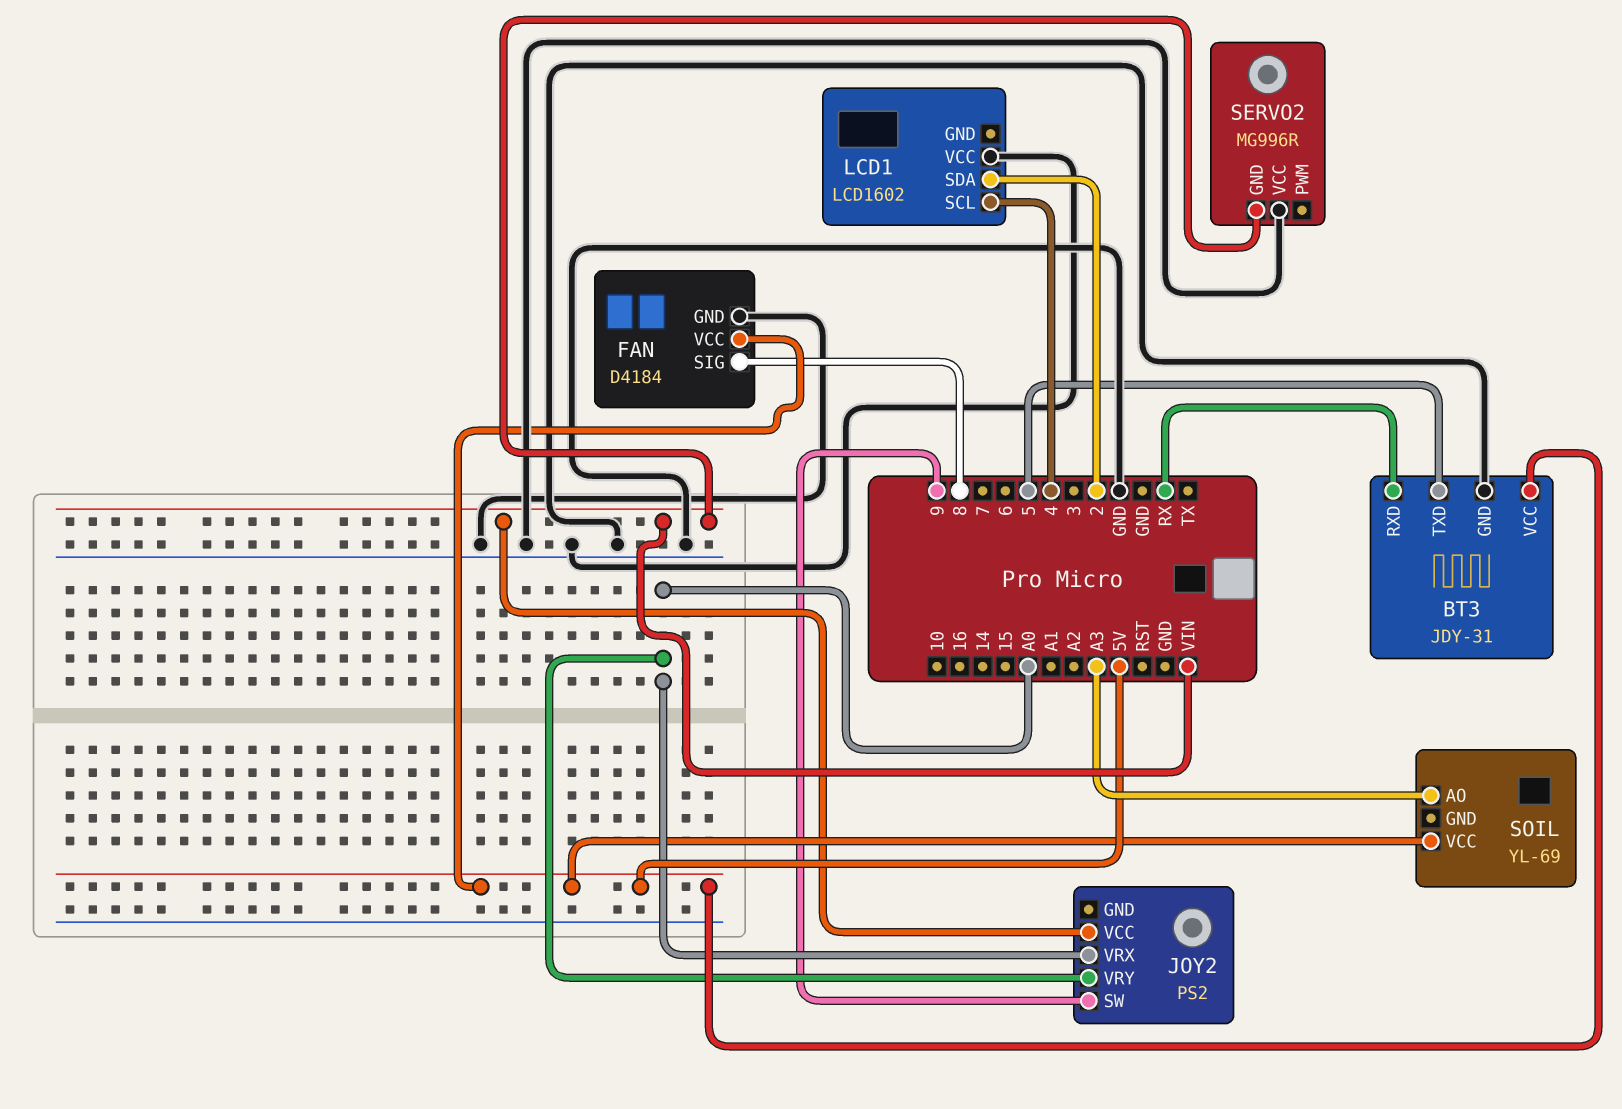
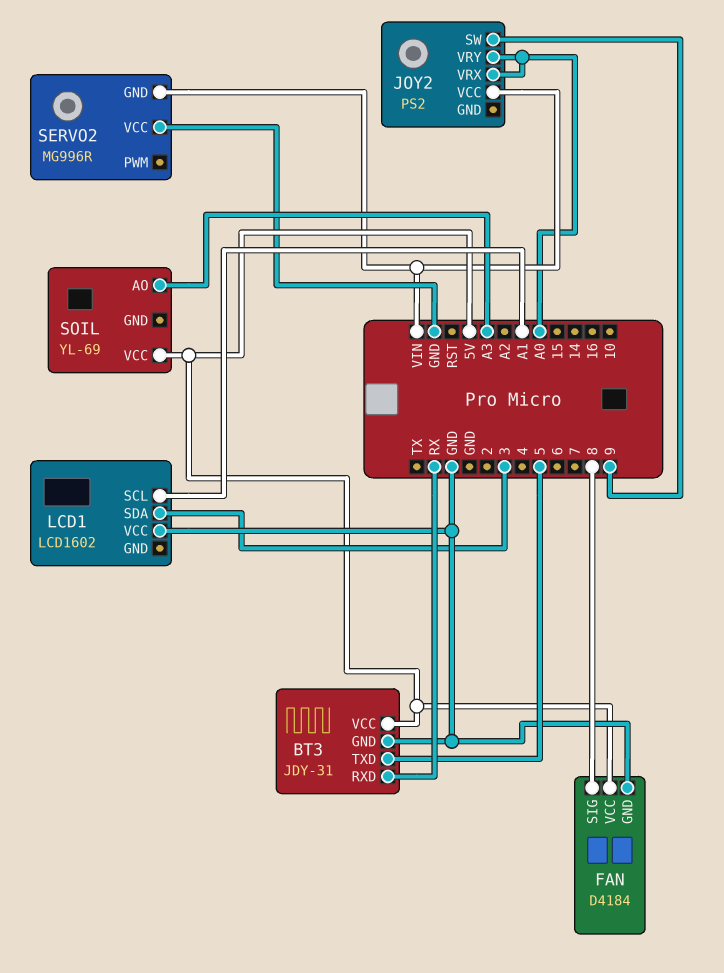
LCD1 pin SCL: 4 -> A1
LCD1 pin SDA: 2 -> 3

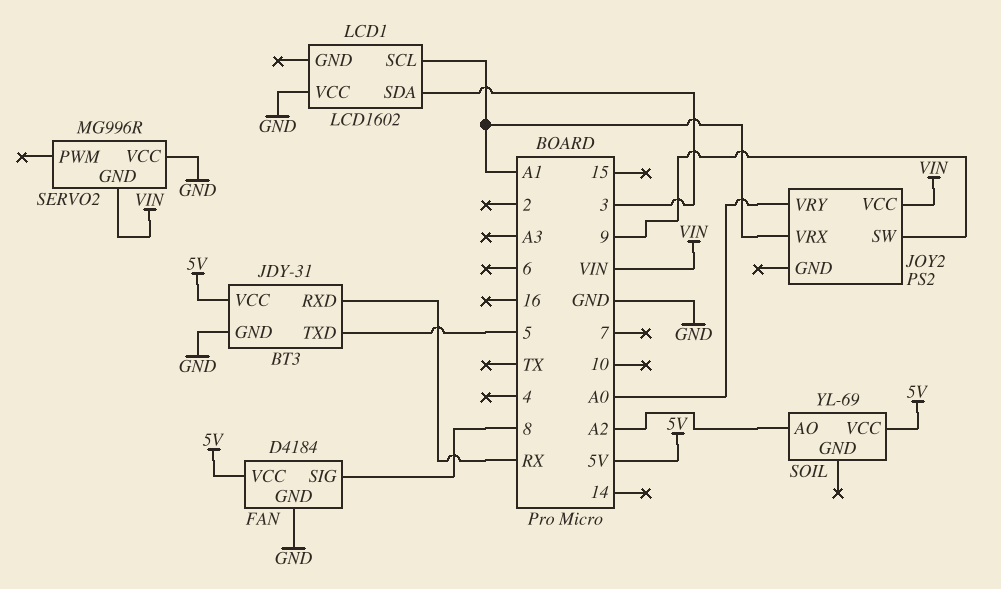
JOY2 pin VRX: A0 -> A1
SOIL pin AO: A3 -> A2

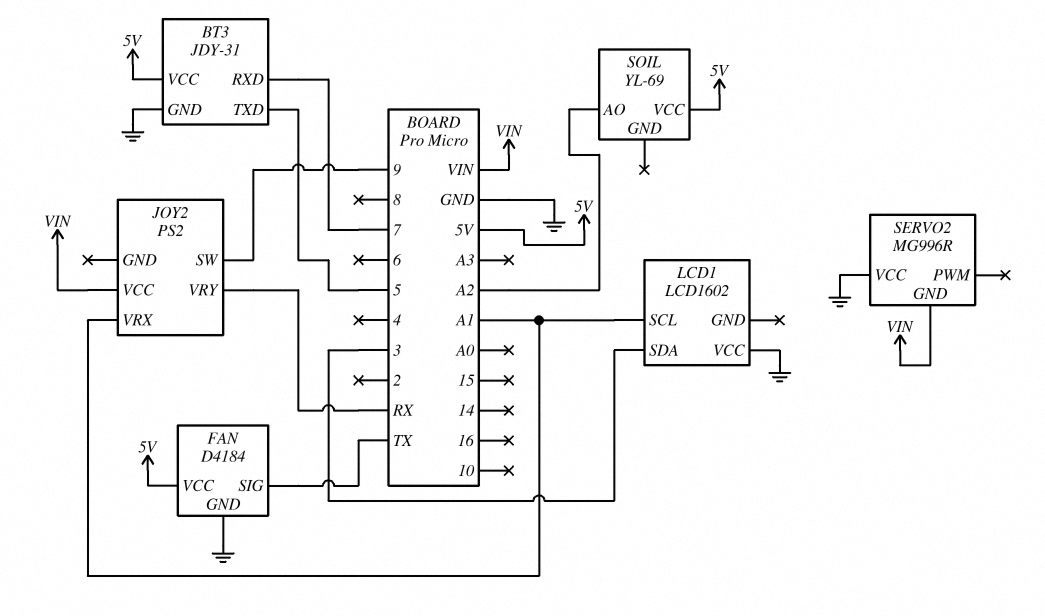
BT3 pin RXD: RX -> 7
FAN pin SIG: 8 -> TX
JOY2 pin VRY: A0 -> RX

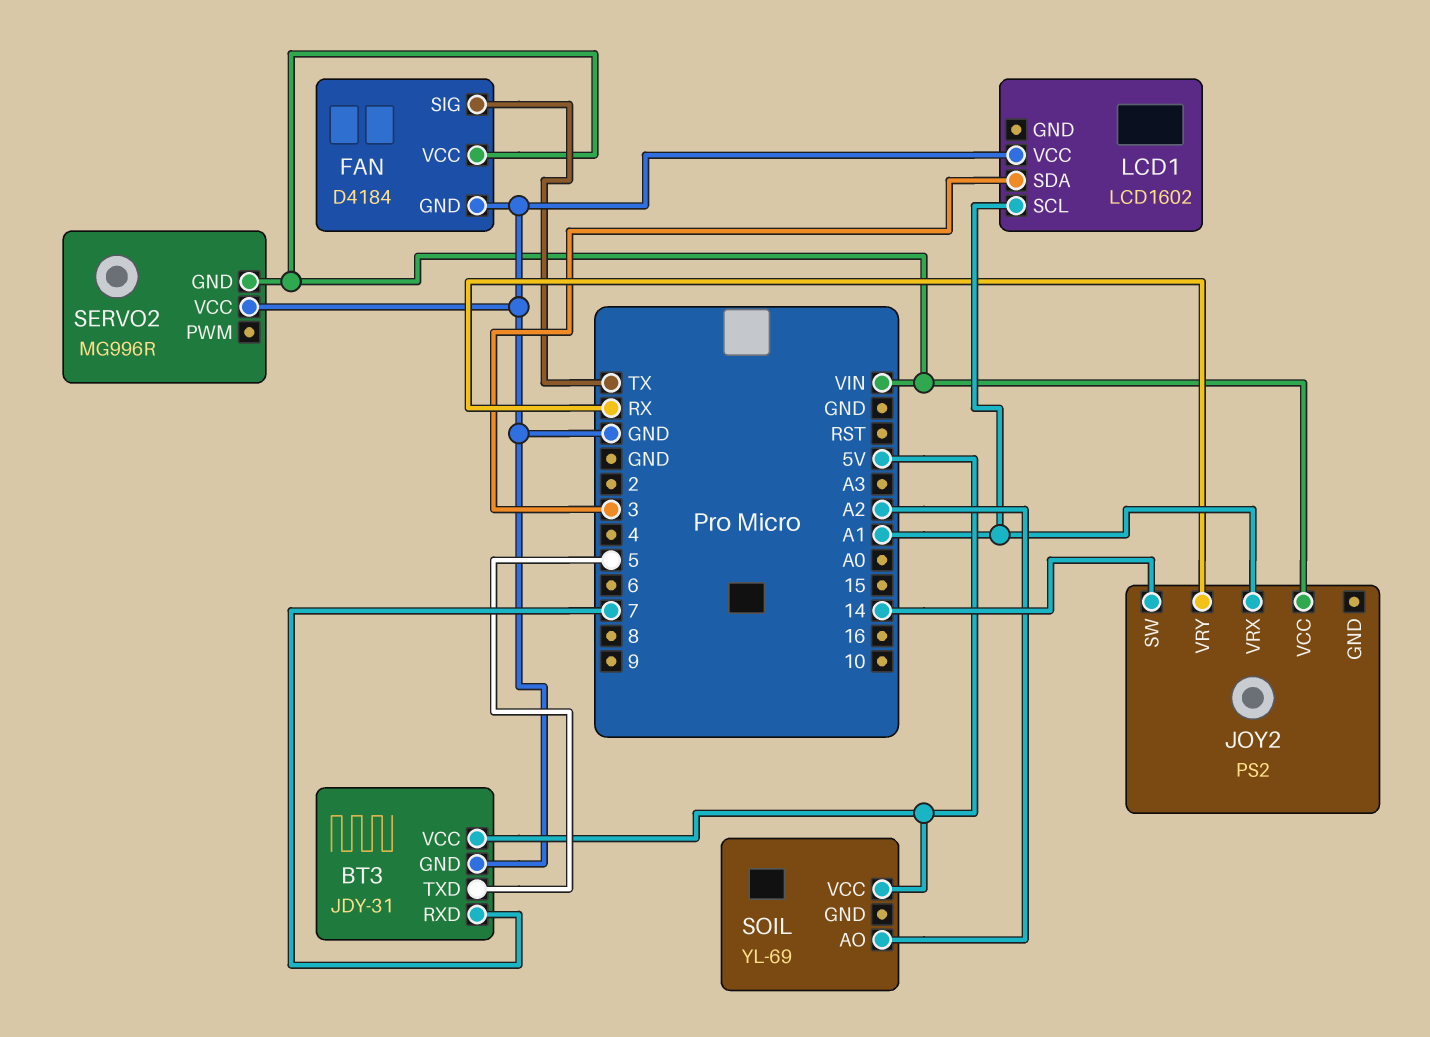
FAN pin VCC: 5V -> VIN
JOY2 pin SW: 9 -> 14

